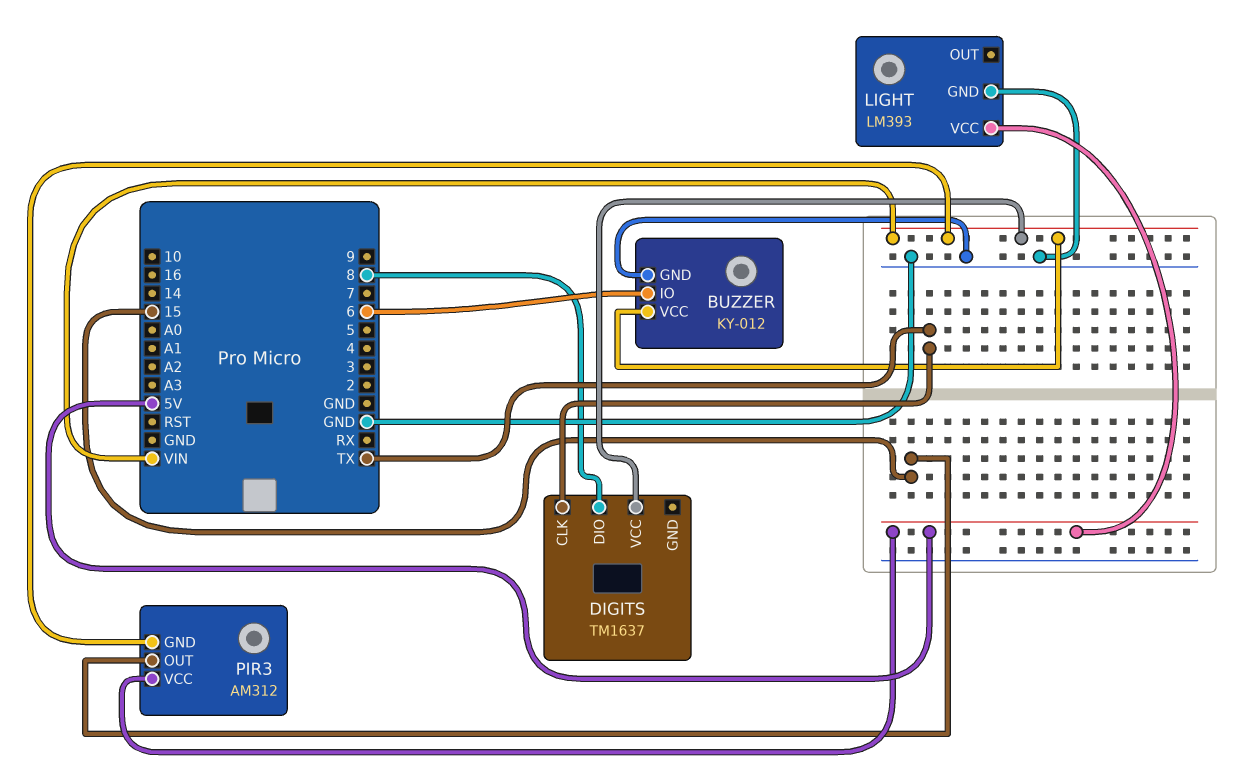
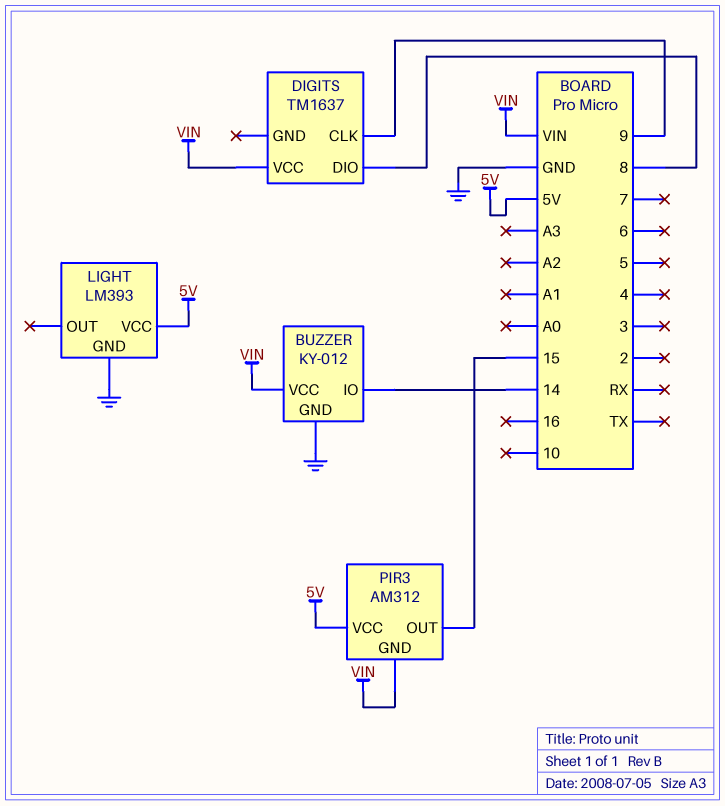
BUZZER pin IO: 6 -> 14
DIGITS pin CLK: TX -> 9

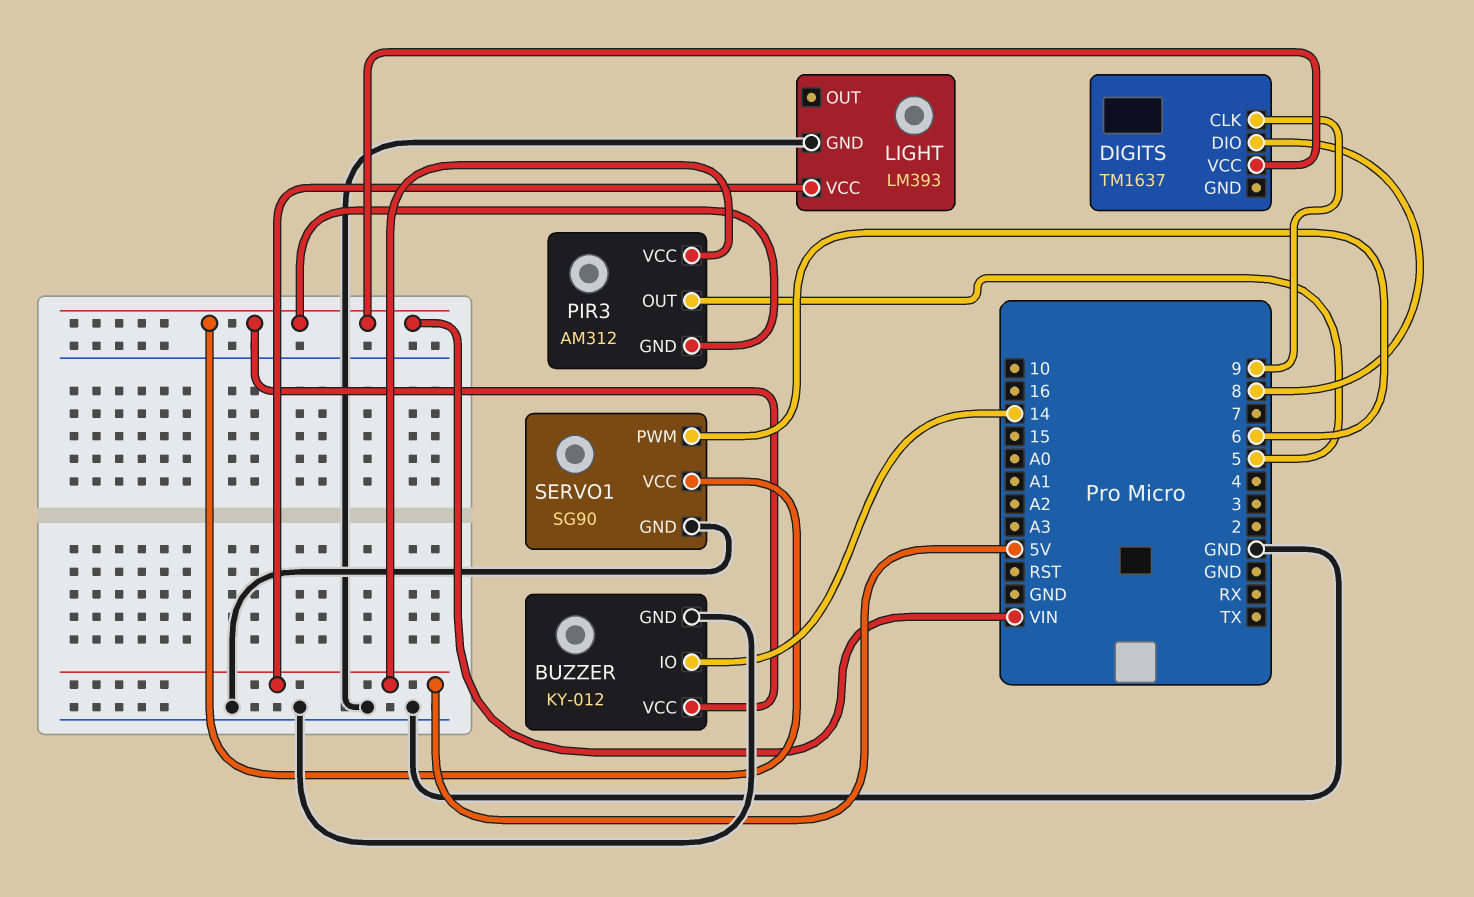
PIR3 pin OUT: 15 -> 5
SERVO1: none -> SG90
SERVO1 pin GND: none -> GND
SERVO1 pin PWM: none -> 6
SERVO1 pin VCC: none -> VIN

